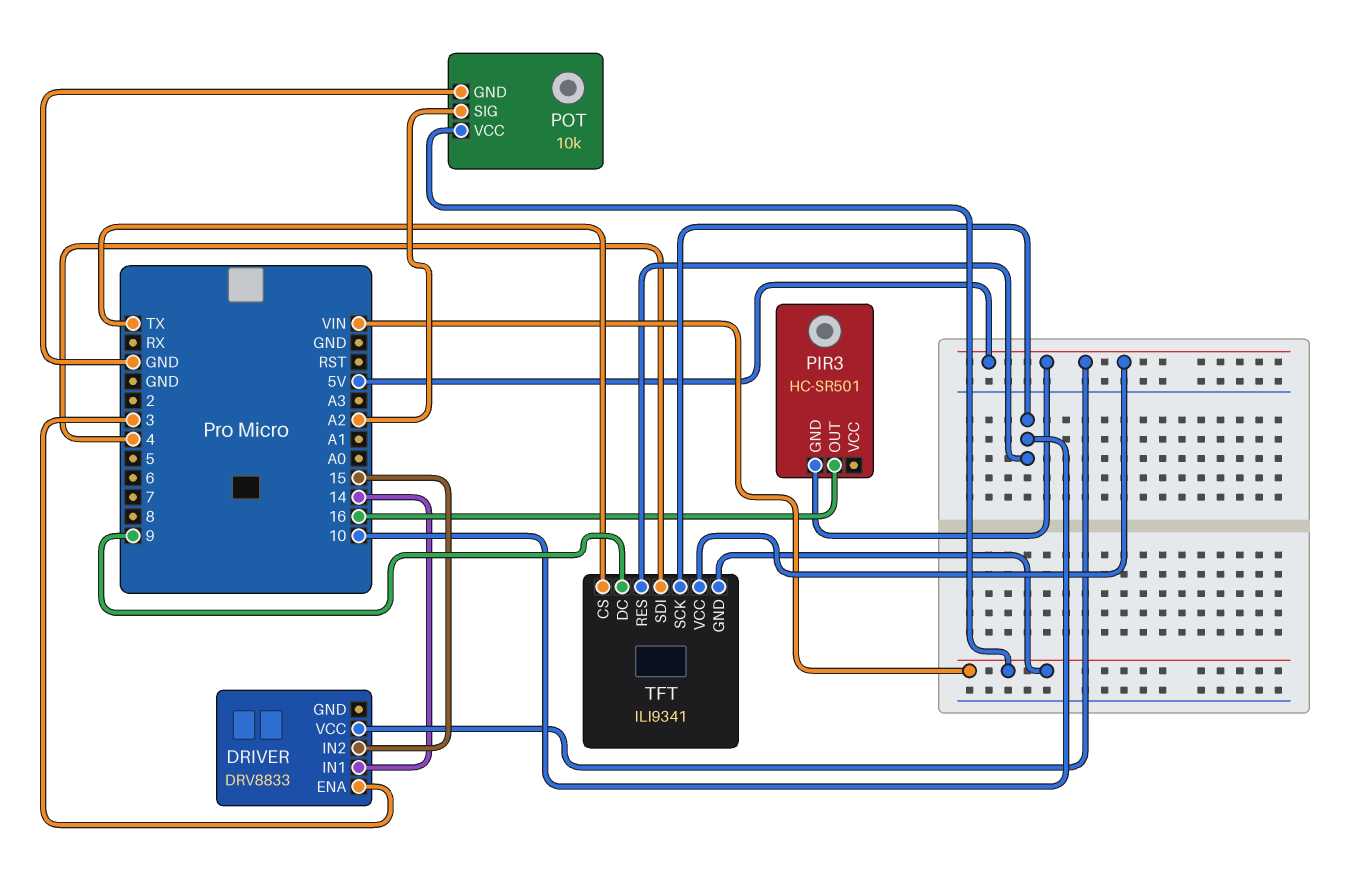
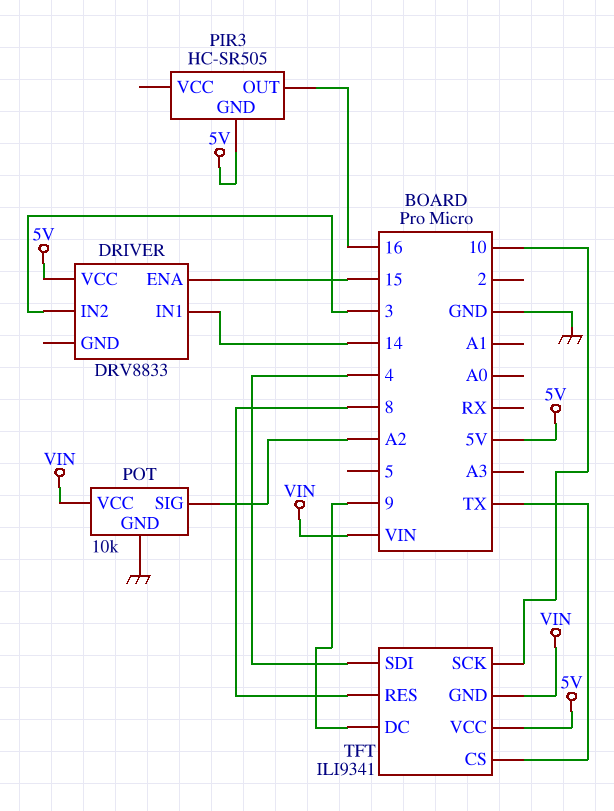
DRIVER pin ENA: 3 -> 15
DRIVER pin IN2: 15 -> 3
PIR3: HC-SR501 -> HC-SR505
TFT pin RES: 10 -> 8

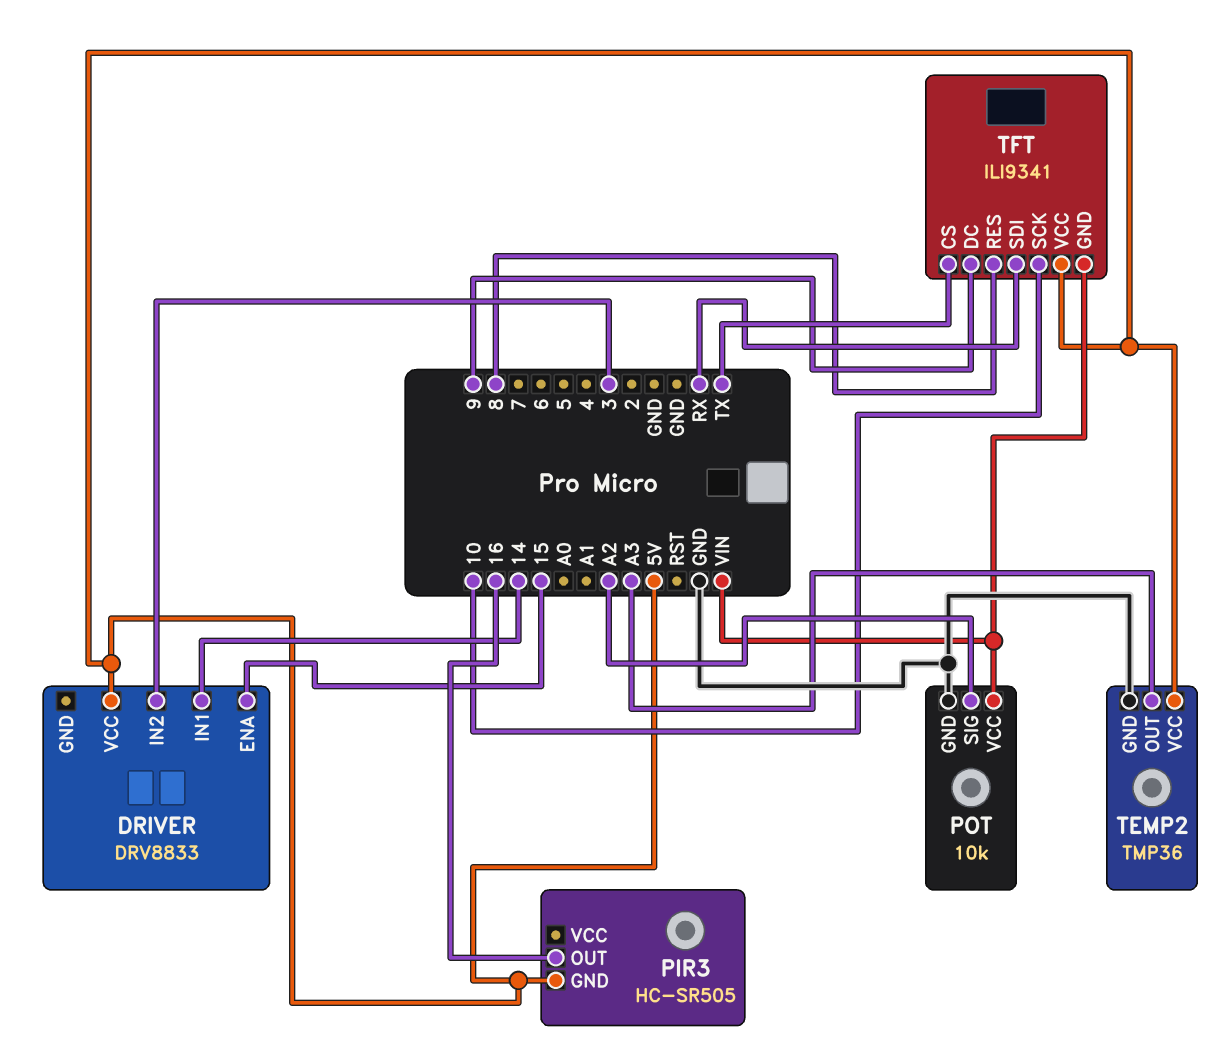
TEMP2: none -> TMP36
TEMP2 pin GND: none -> GND
TEMP2 pin OUT: none -> A3
TEMP2 pin VCC: none -> 5V
TFT pin SDI: 4 -> RX

